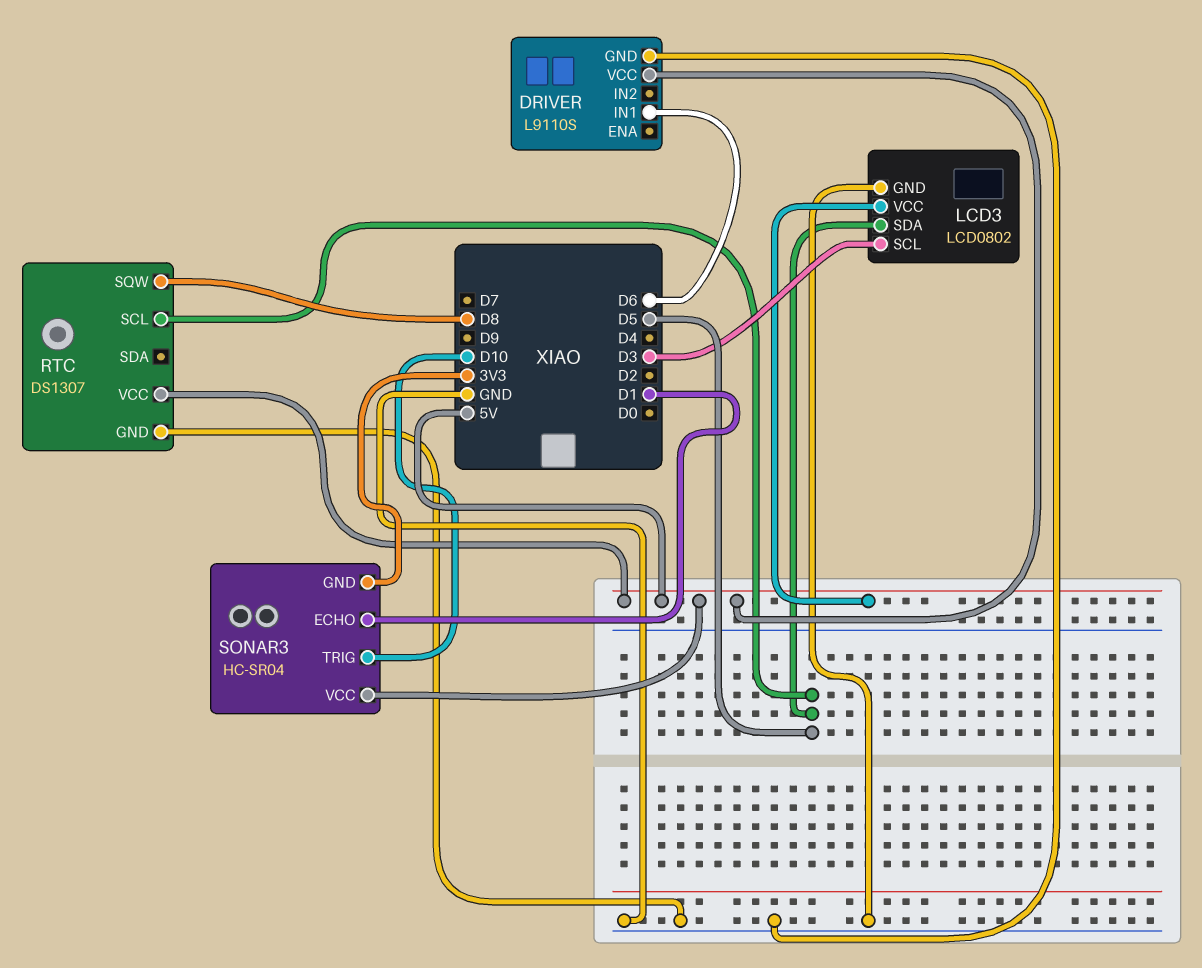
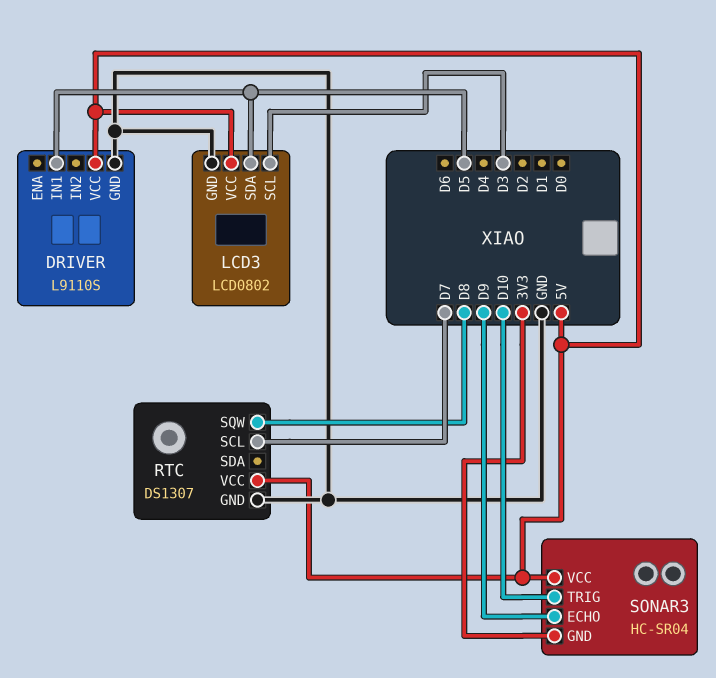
DRIVER pin IN1: D6 -> D5
RTC pin SCL: D5 -> D7
SONAR3 pin ECHO: D1 -> D9

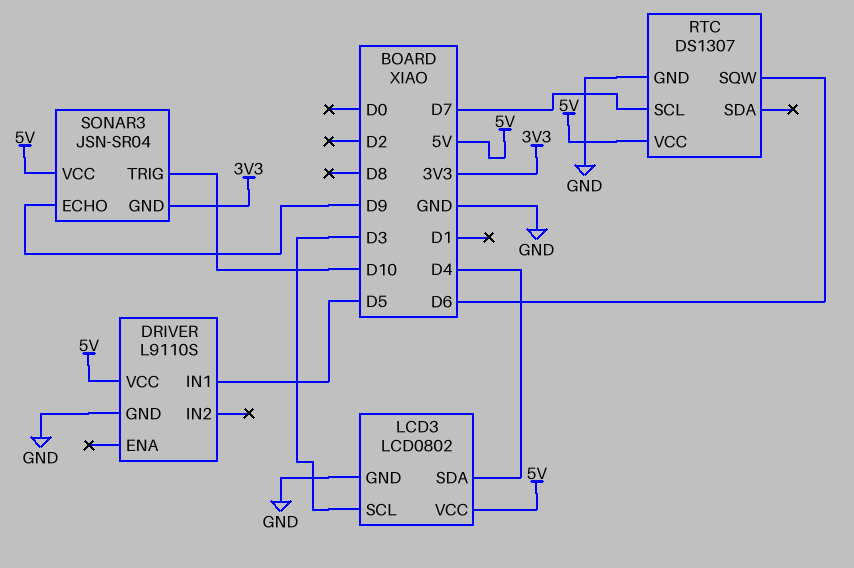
LCD3 pin SDA: D5 -> D4
RTC pin SQW: D8 -> D6
SONAR3: HC-SR04 -> JSN-SR04

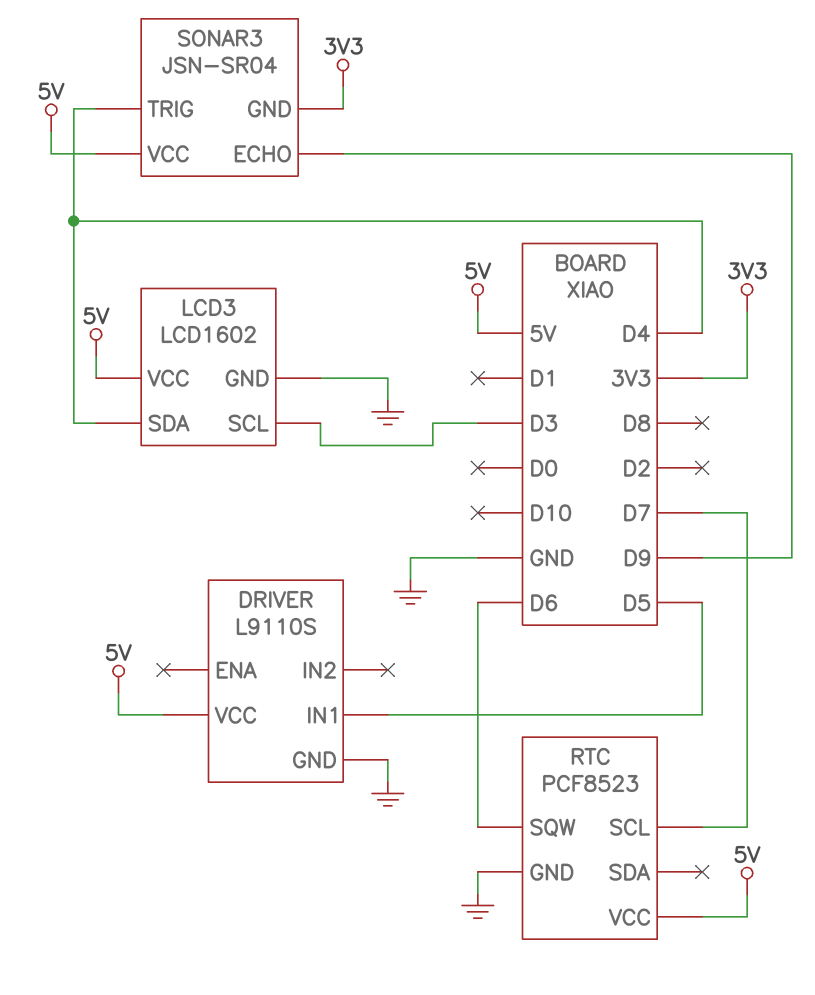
LCD3: LCD0802 -> LCD1602
RTC: DS1307 -> PCF8523
SONAR3 pin TRIG: D10 -> D4

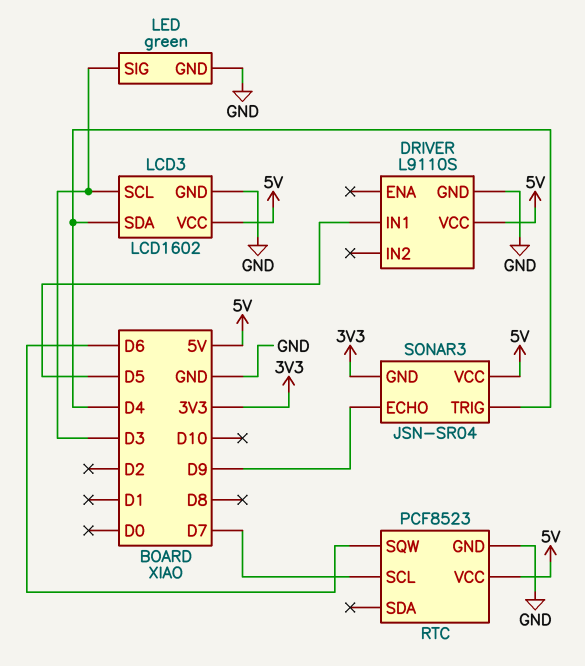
LED: none -> green
LED pin GND: none -> GND
LED pin SIG: none -> D3

